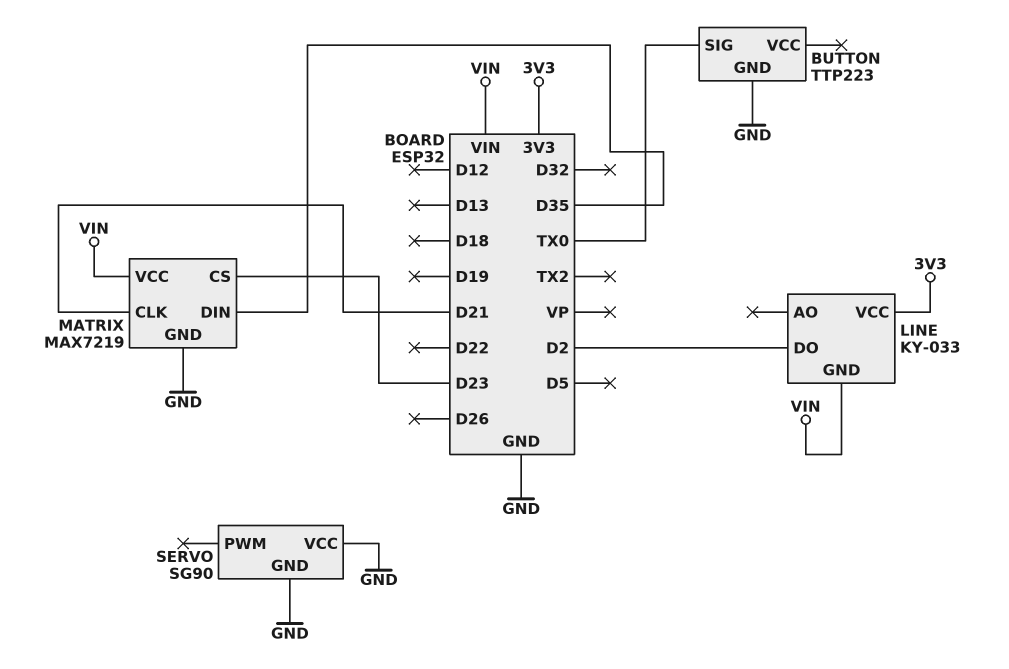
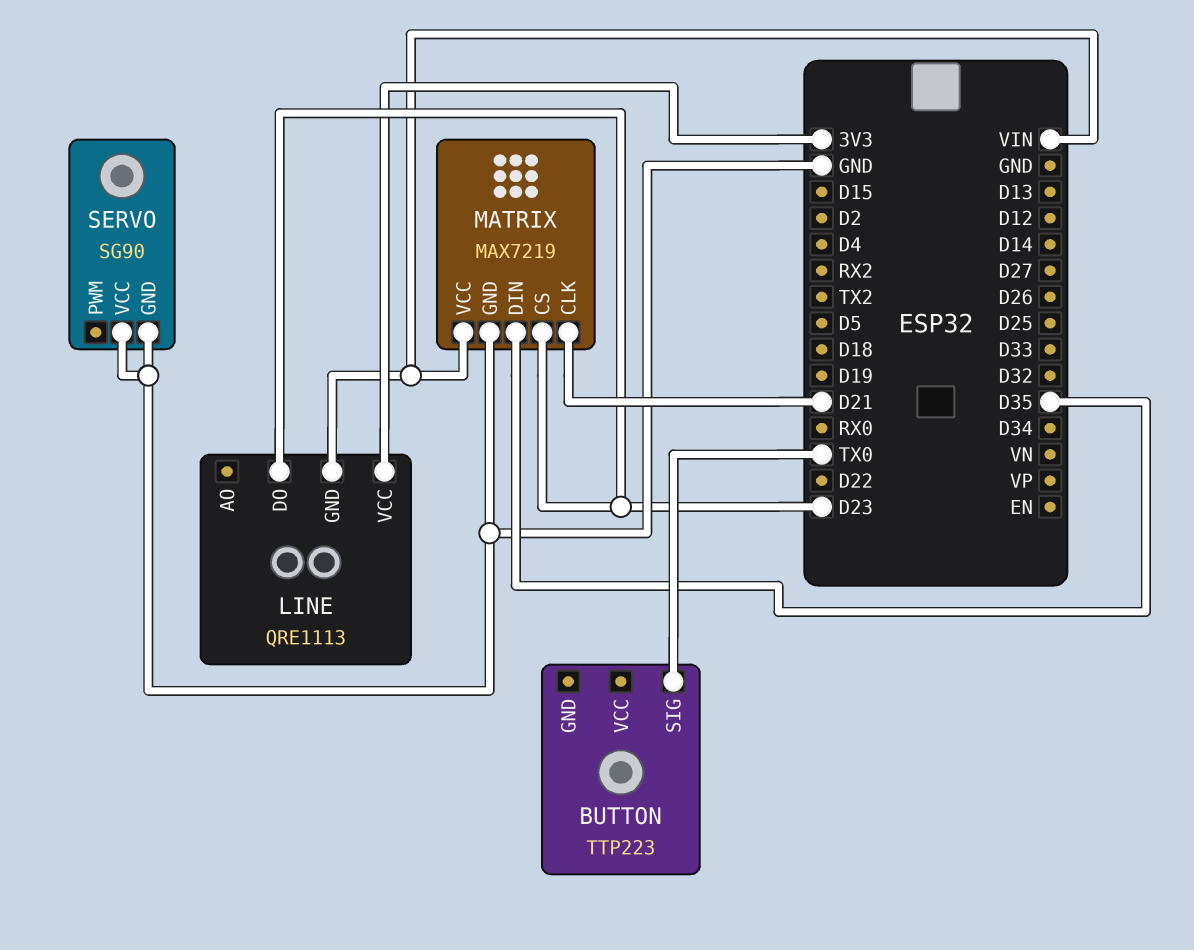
BUTTON pin GND: GND -> none
LINE: KY-033 -> QRE1113
LINE pin DO: D2 -> D23

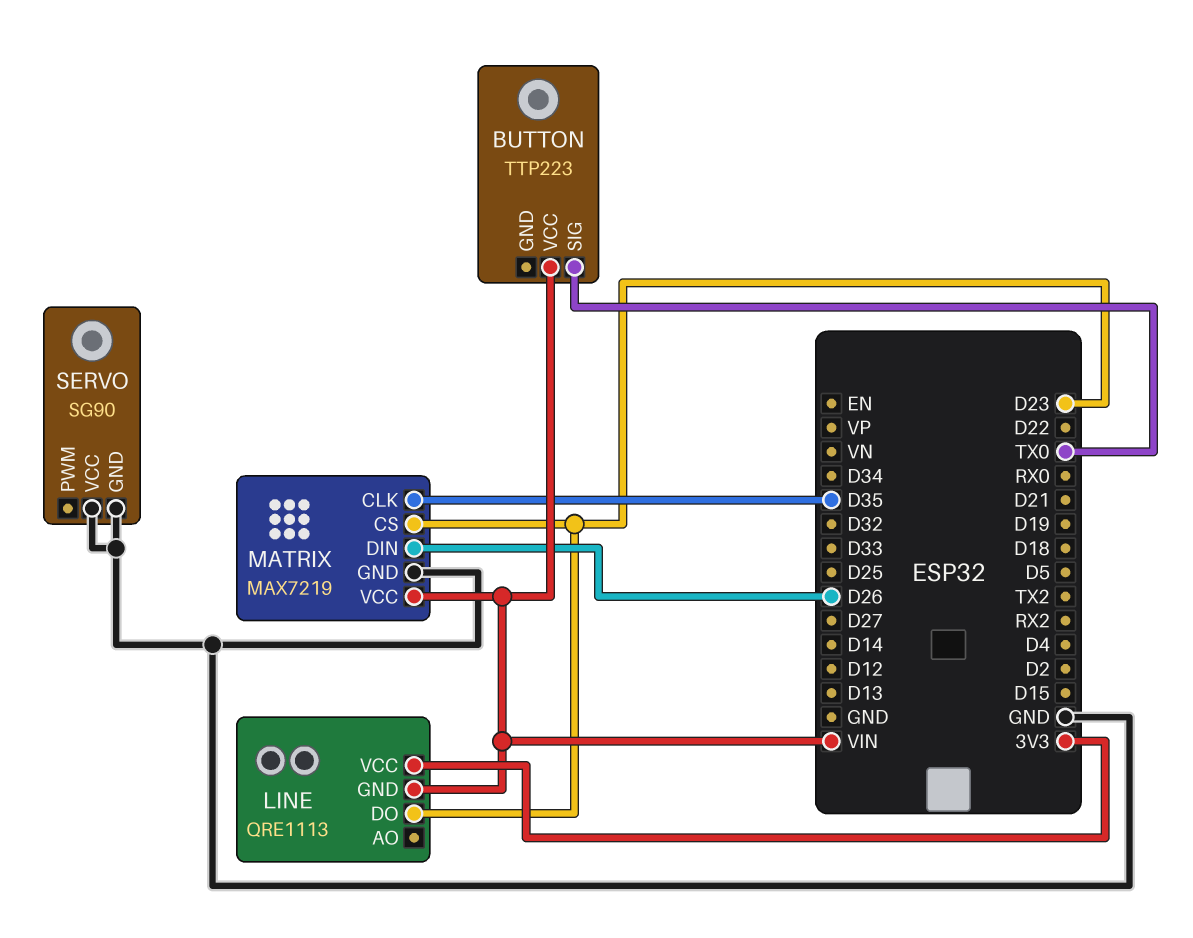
BUTTON pin VCC: none -> VIN
MATRIX pin CLK: D21 -> D35
MATRIX pin DIN: D35 -> D26

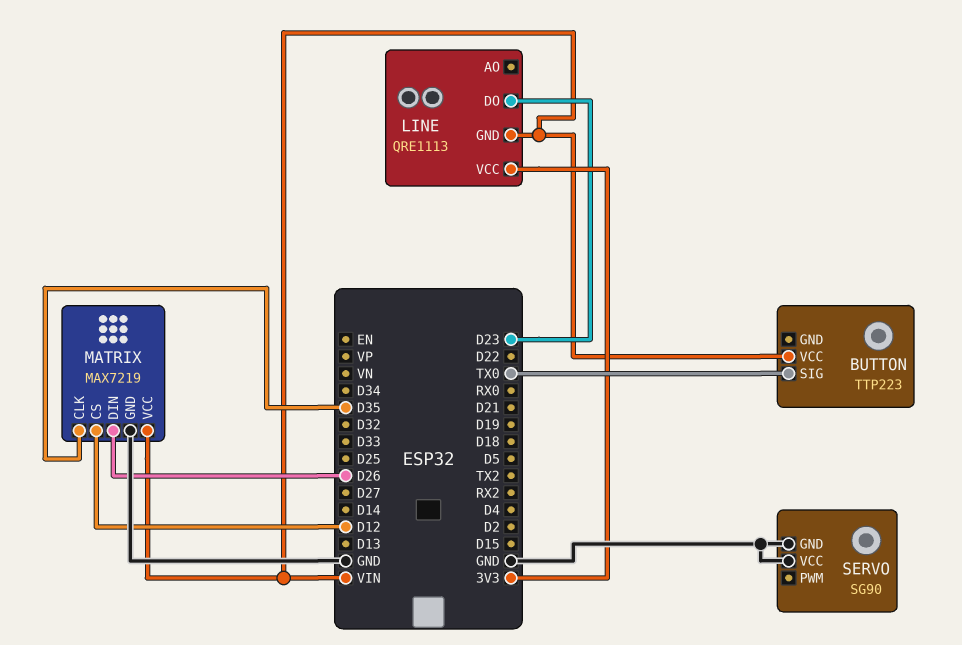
MATRIX pin CS: D23 -> D12

